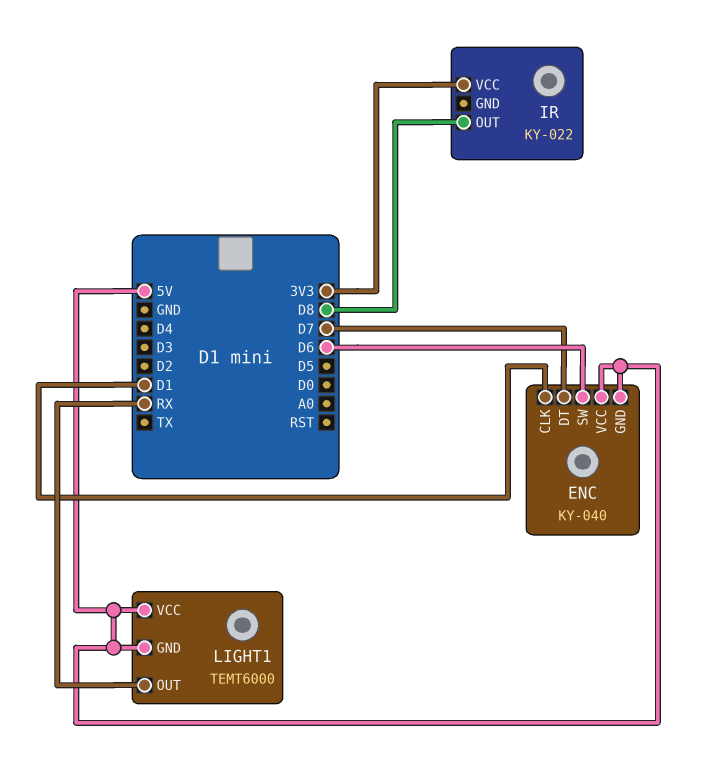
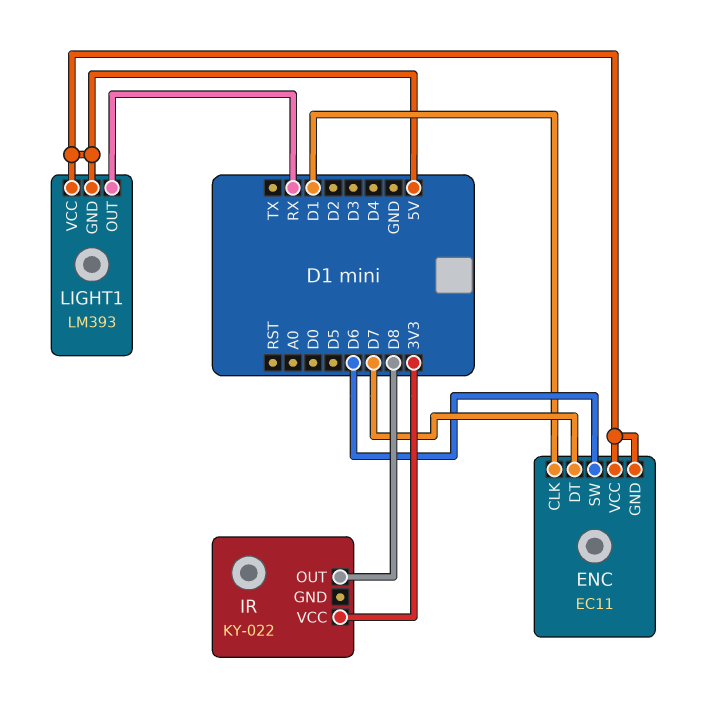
ENC: KY-040 -> EC11
LIGHT1: TEMT6000 -> LM393

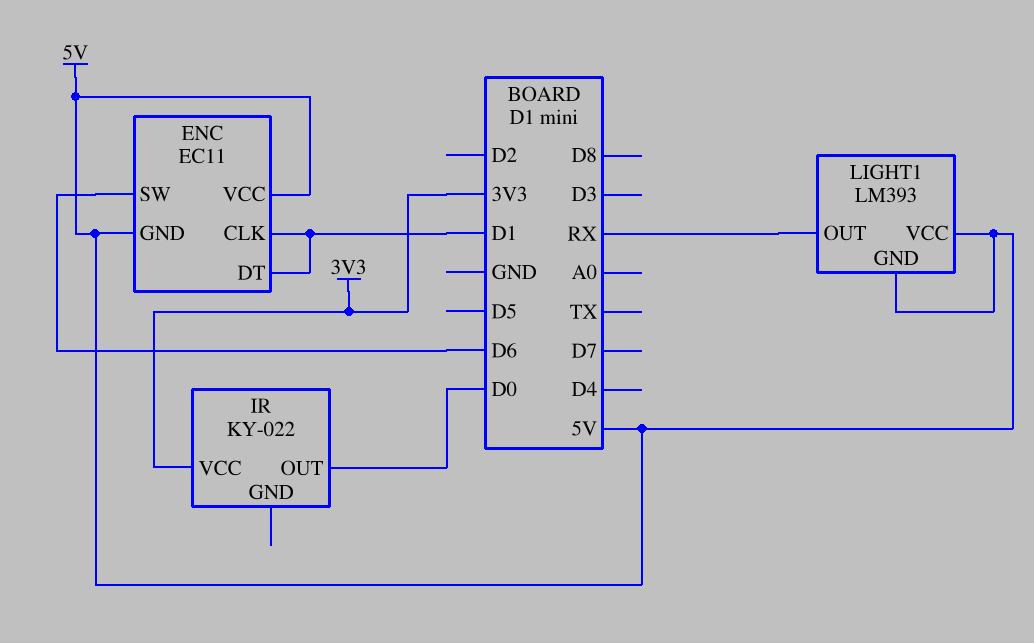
ENC pin DT: D7 -> D1
IR pin OUT: D8 -> D0

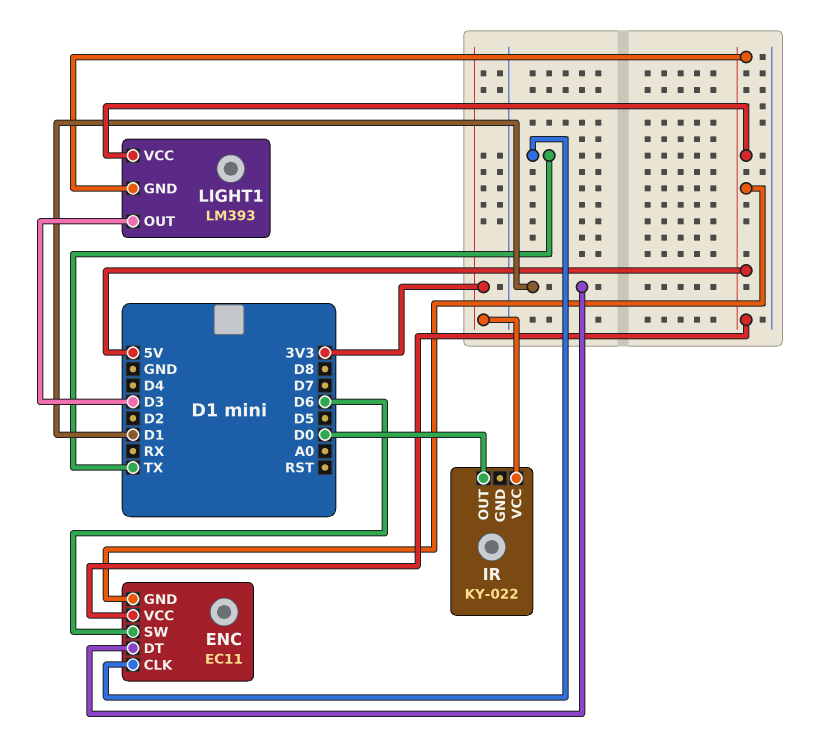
ENC pin CLK: D1 -> TX
LIGHT1 pin OUT: RX -> D3

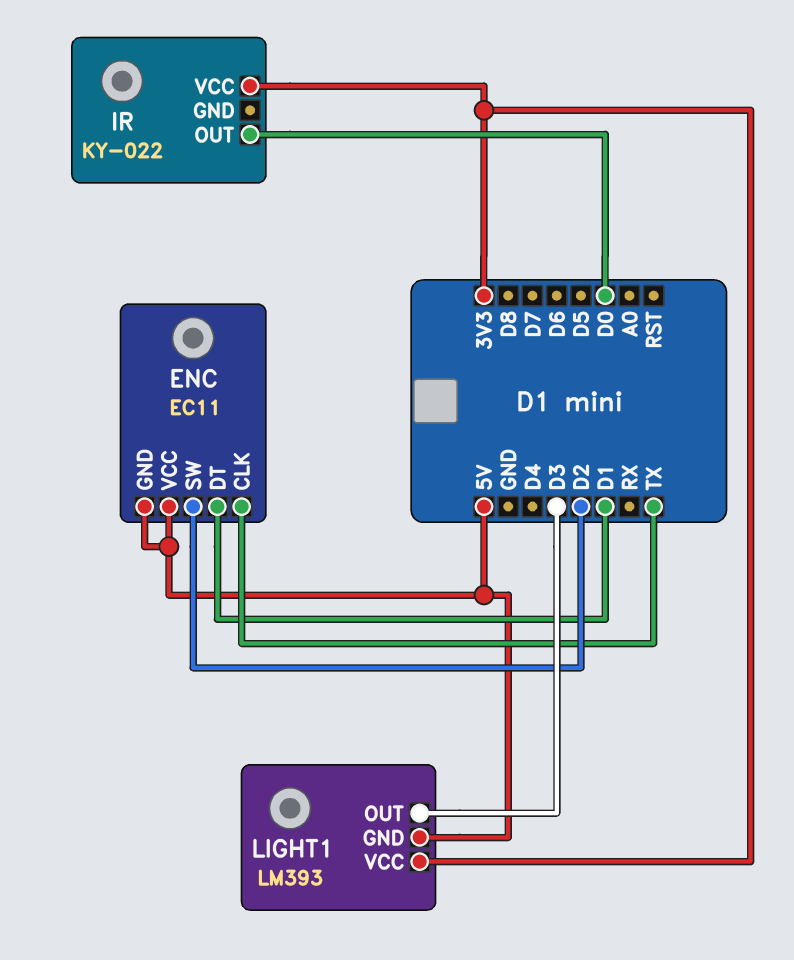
ENC pin SW: D6 -> D2
LIGHT1 pin VCC: 5V -> 3V3

